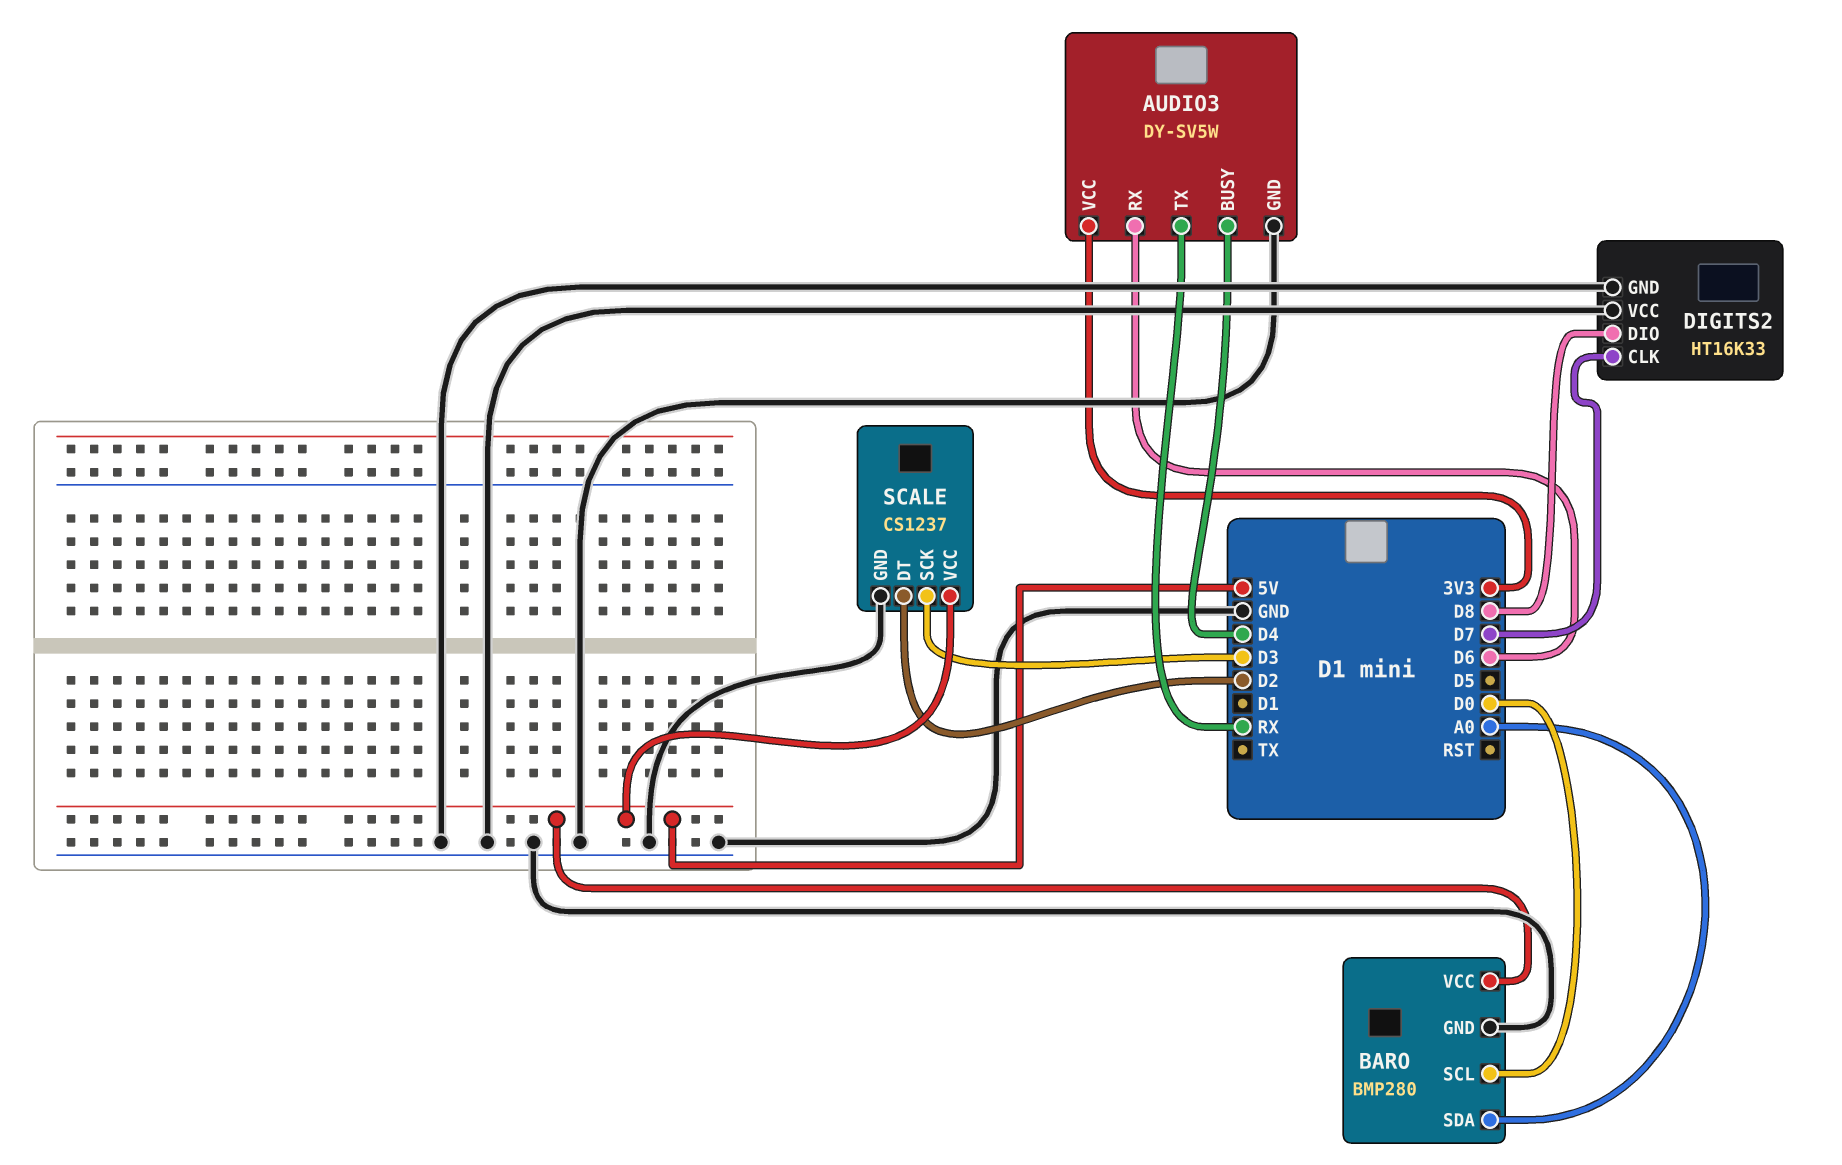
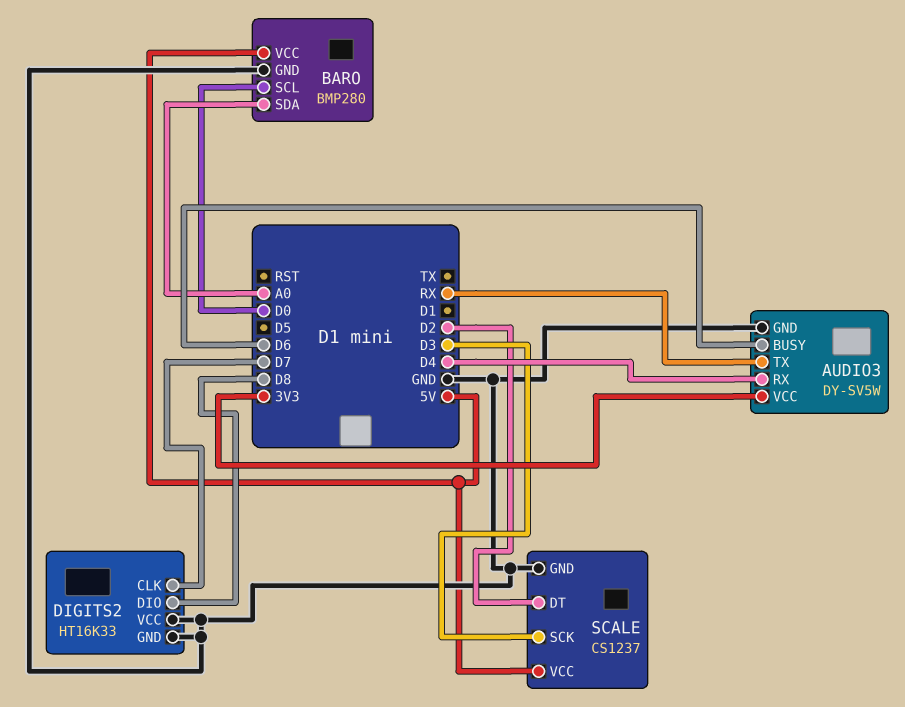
AUDIO3 pin BUSY: D4 -> D6
AUDIO3 pin RX: D6 -> D4

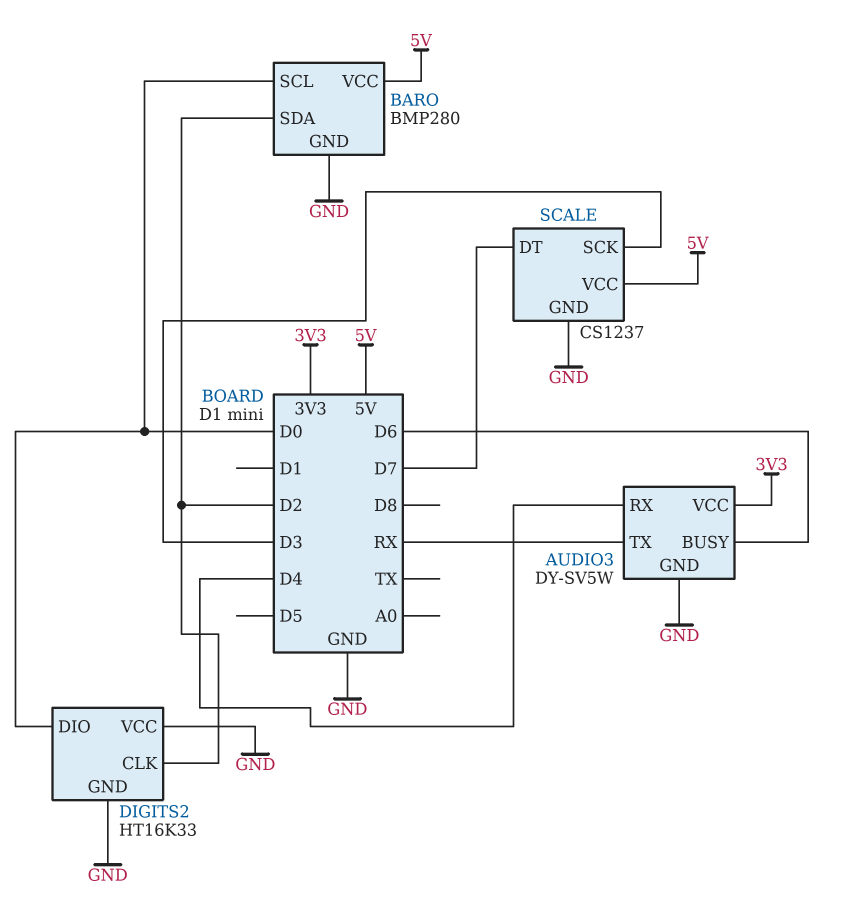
BARO pin SDA: A0 -> D2
DIGITS2 pin CLK: D7 -> D2
DIGITS2 pin DIO: D8 -> D0
SCALE pin DT: D2 -> D7

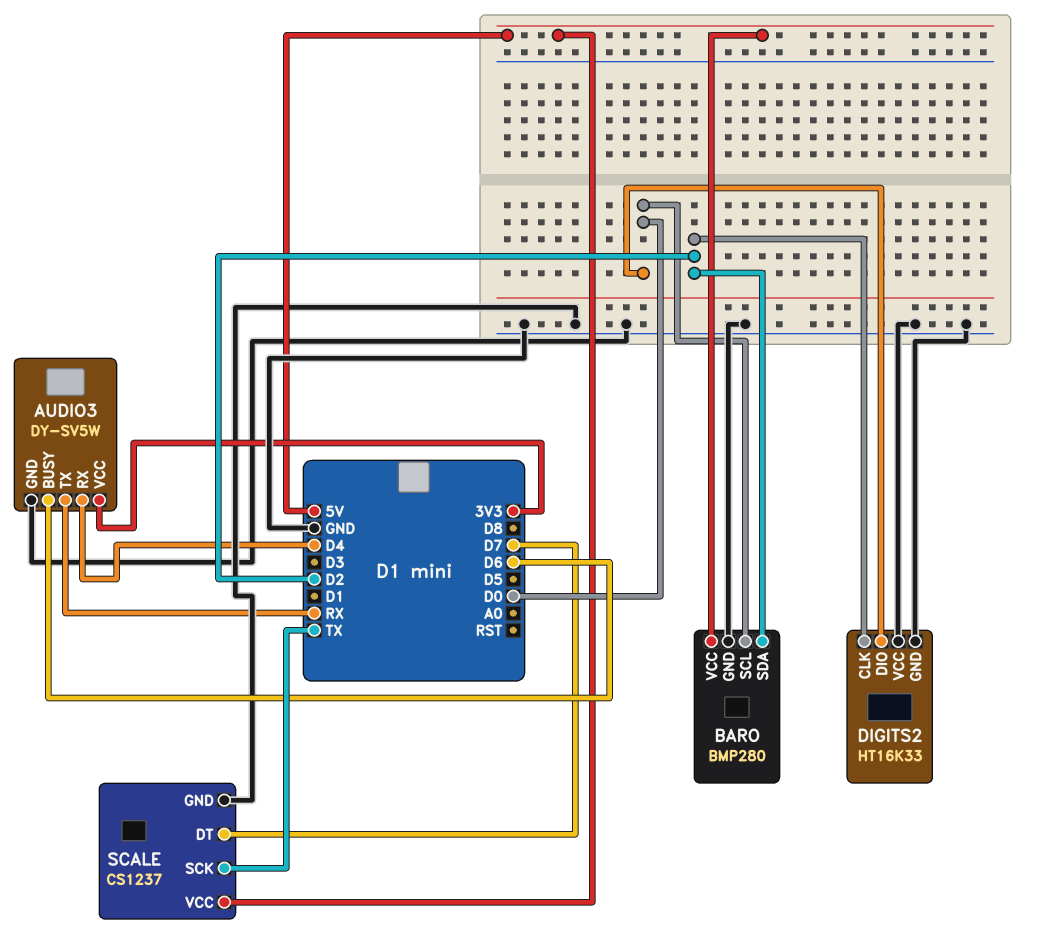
SCALE pin SCK: D3 -> TX

